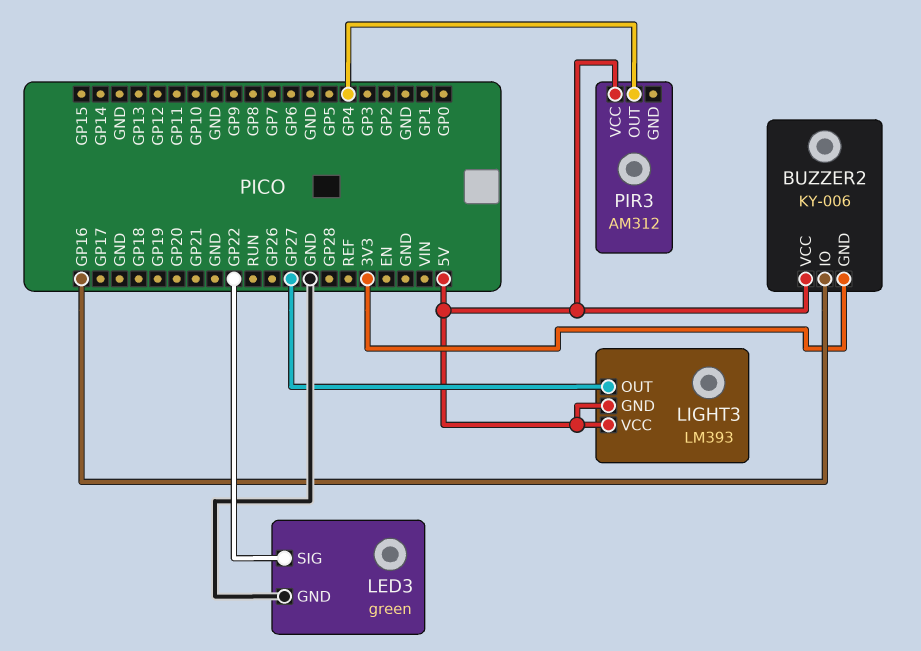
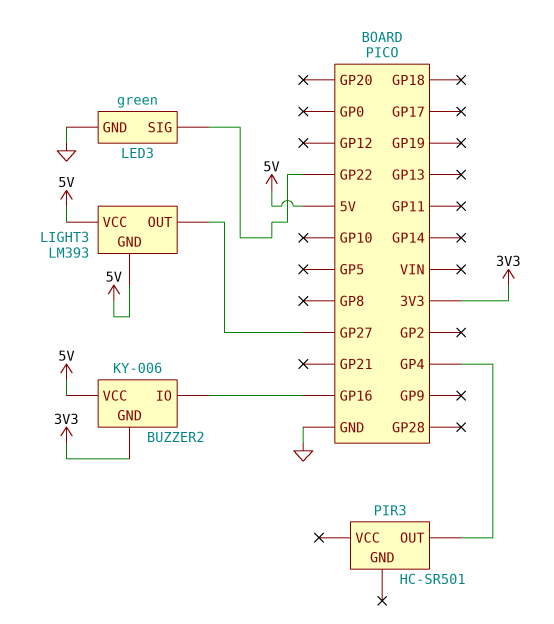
PIR3: AM312 -> HC-SR501
PIR3 pin VCC: 5V -> none

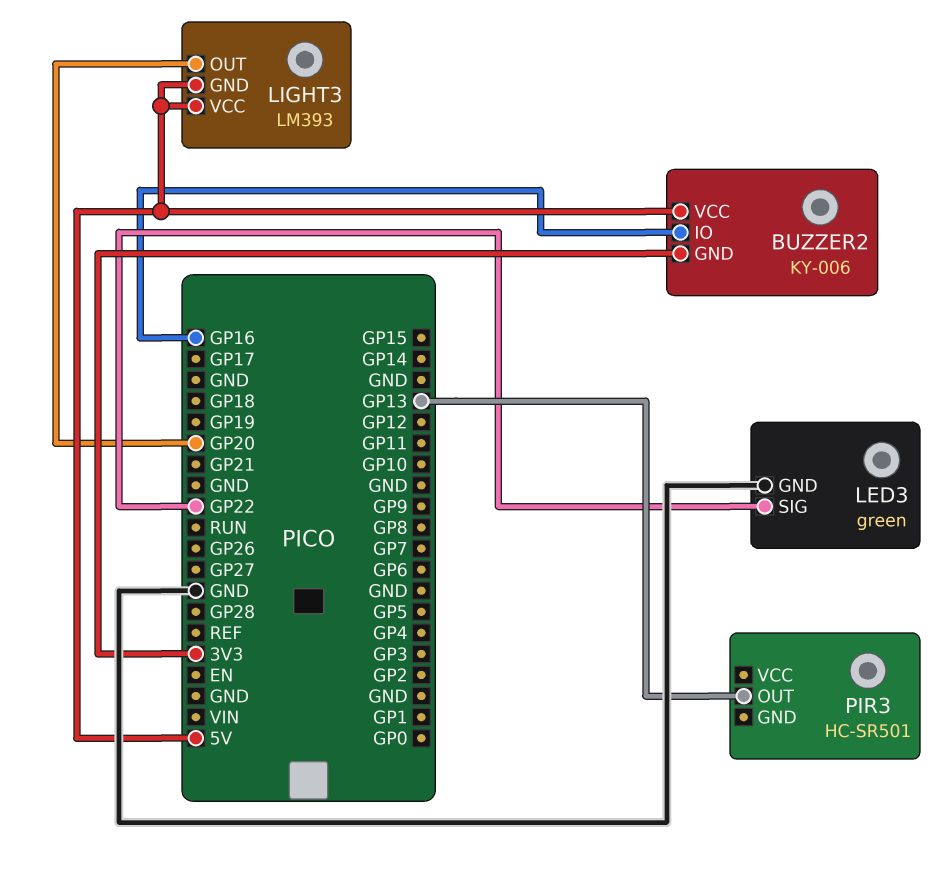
LIGHT3 pin OUT: GP27 -> GP20
PIR3 pin OUT: GP4 -> GP13

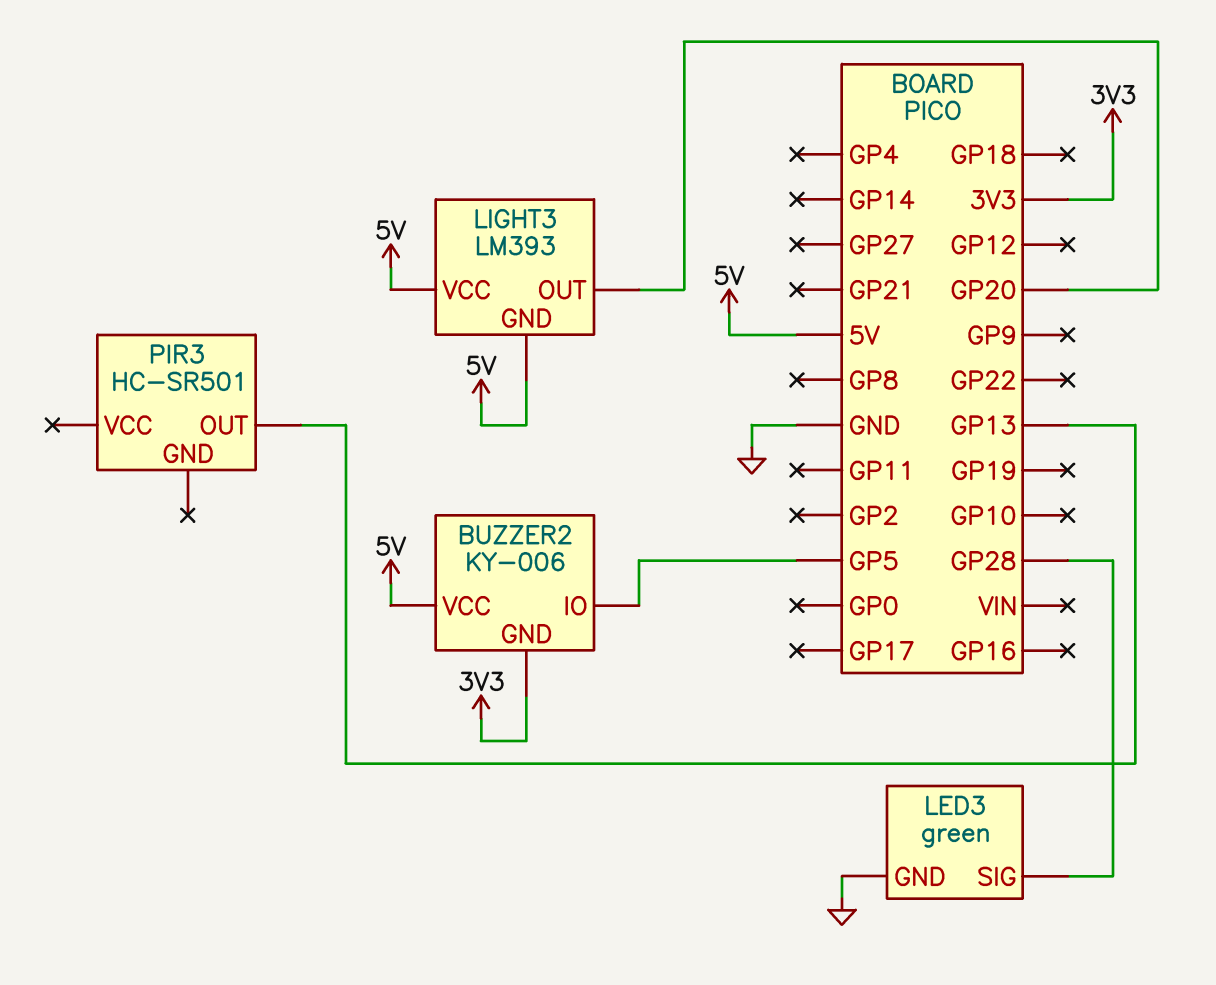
BUZZER2 pin IO: GP16 -> GP5
LED3 pin SIG: GP22 -> GP28

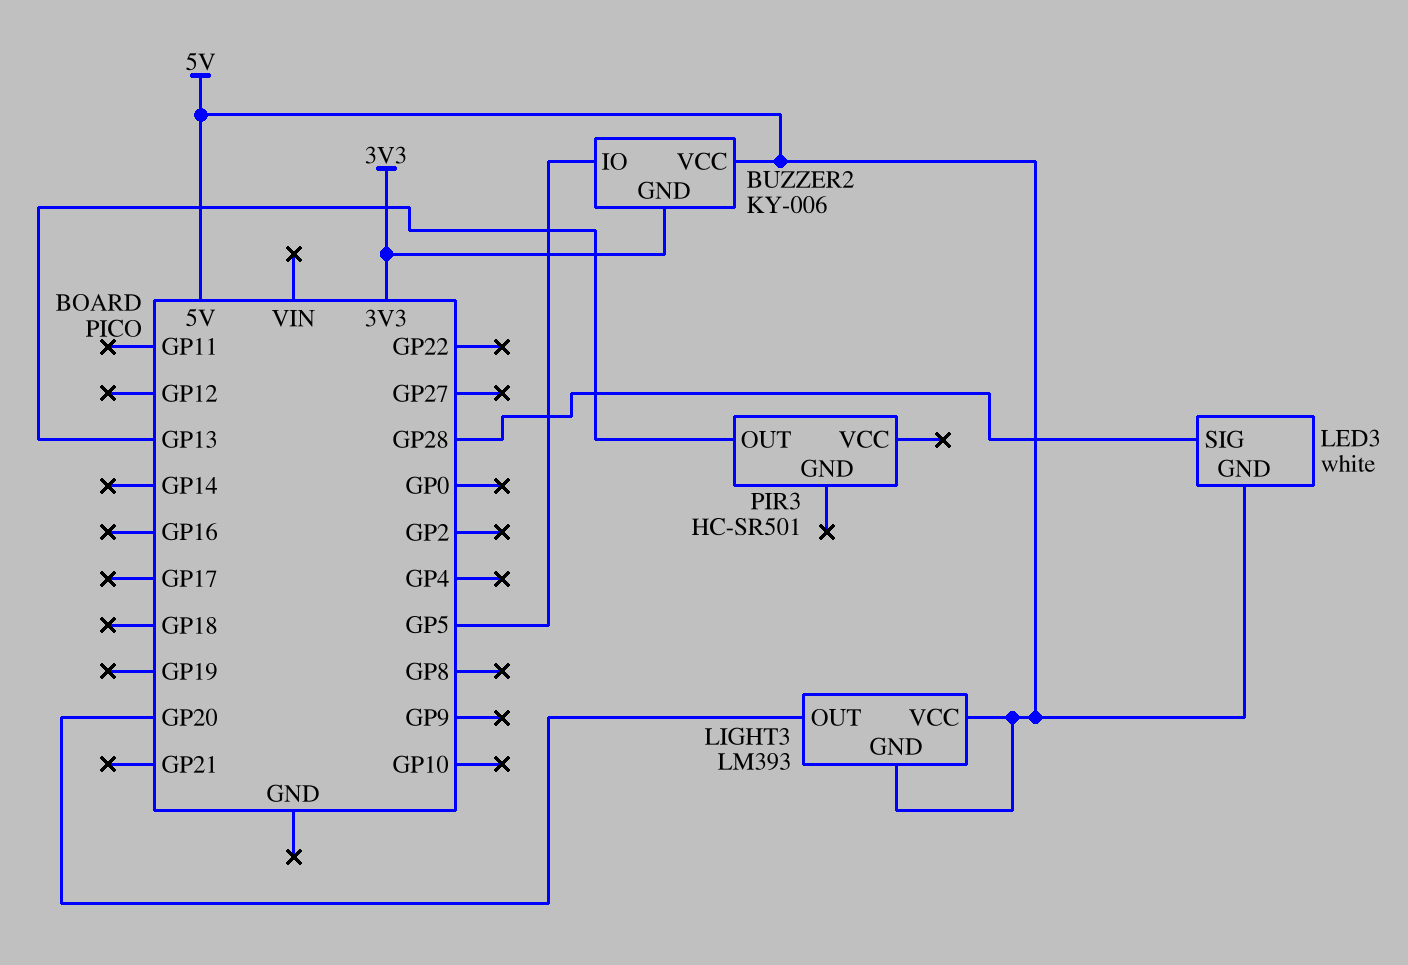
LED3: green -> white
LED3 pin GND: GND -> 5V

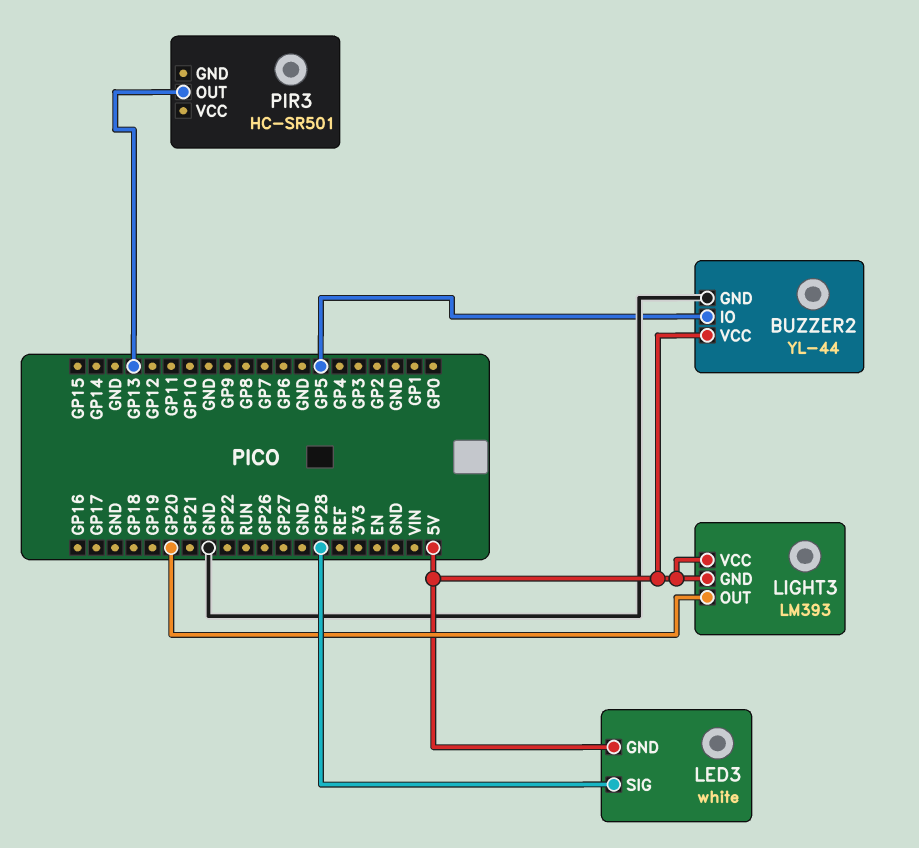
BUZZER2: KY-006 -> YL-44
BUZZER2 pin GND: 3V3 -> GND

